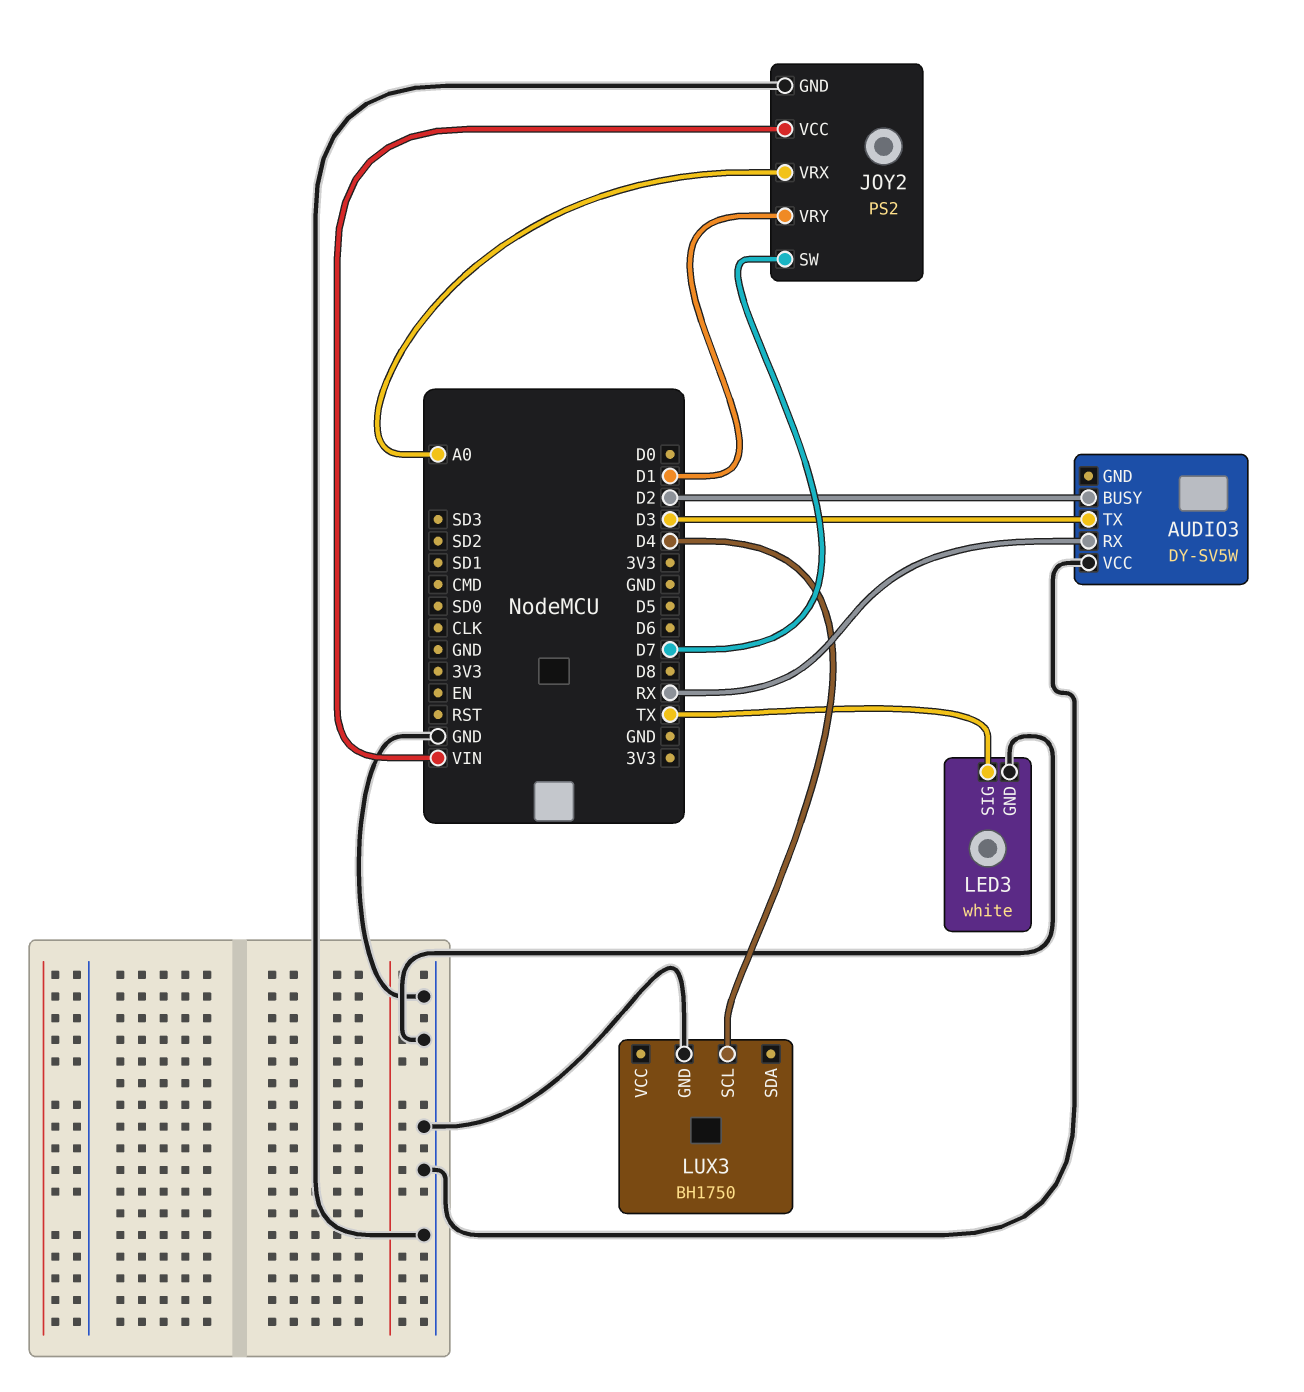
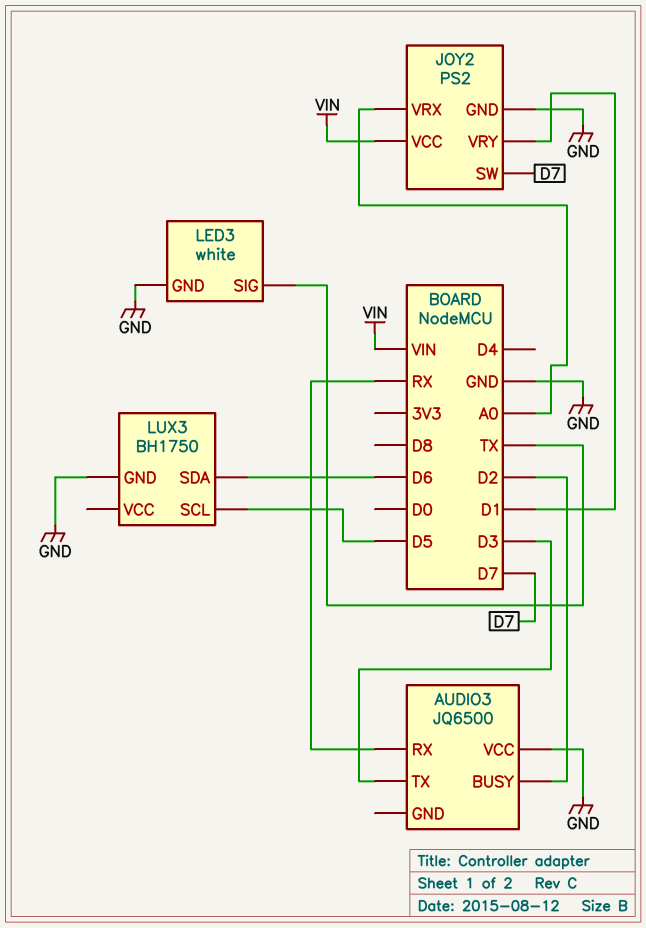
AUDIO3: DY-SV5W -> JQ6500
LUX3 pin SCL: D4 -> D5
LUX3 pin SDA: none -> D6

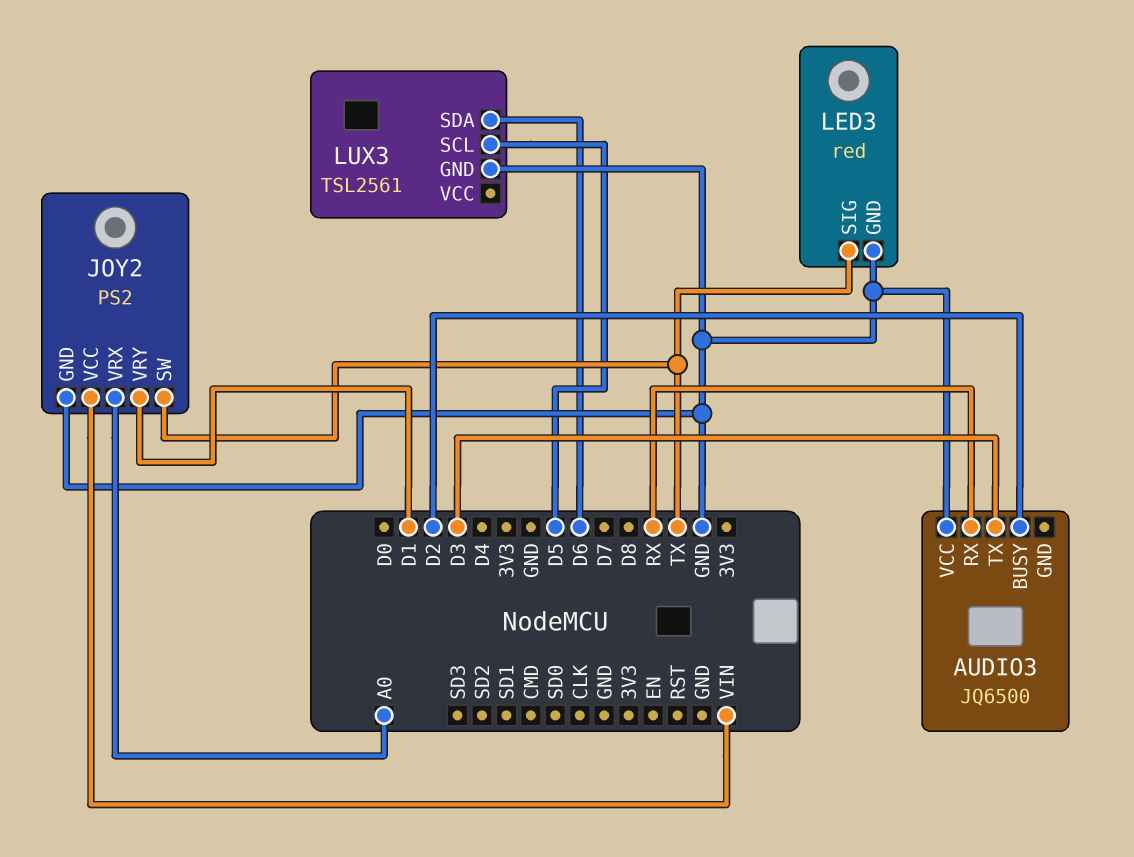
JOY2 pin SW: D7 -> TX
LED3: white -> red
LUX3: BH1750 -> TSL2561

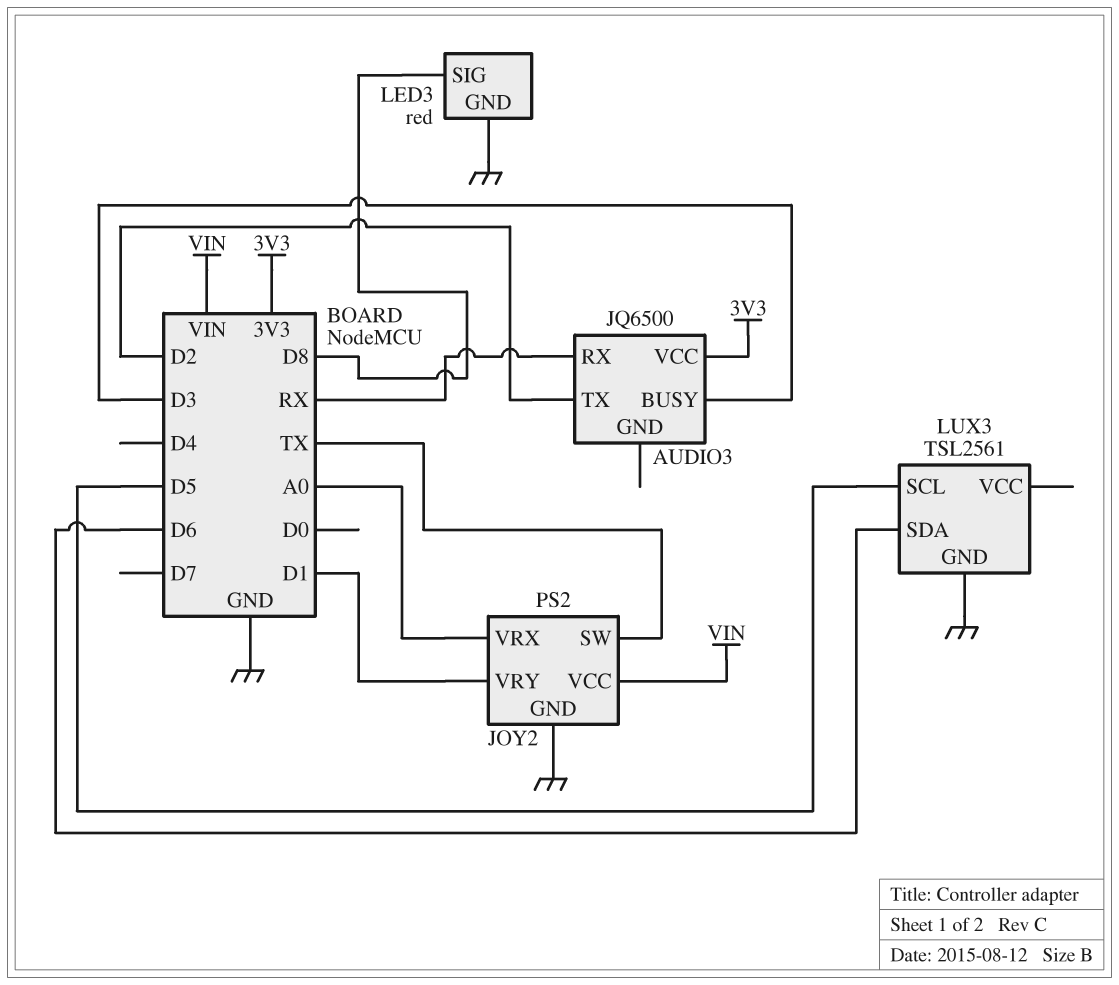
AUDIO3 pin BUSY: D2 -> D3
AUDIO3 pin TX: D3 -> D2
AUDIO3 pin VCC: GND -> 3V3
LED3 pin SIG: TX -> D8

